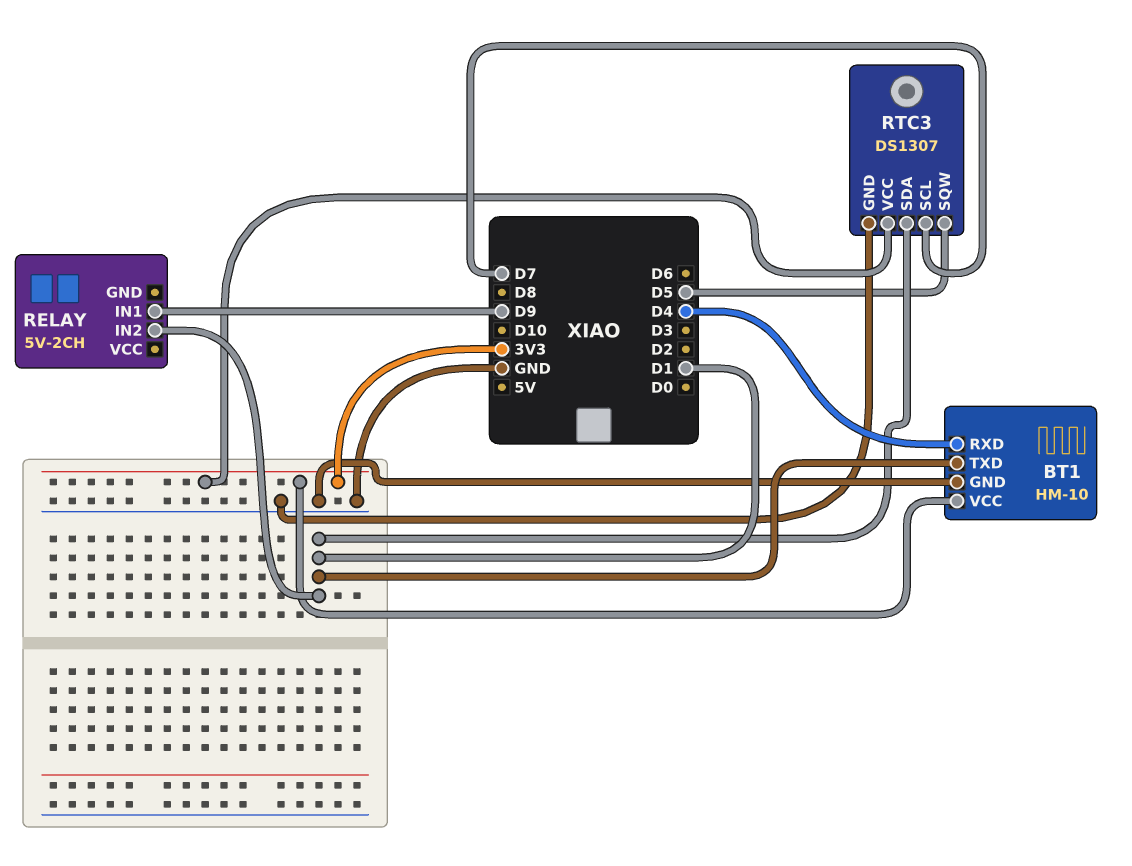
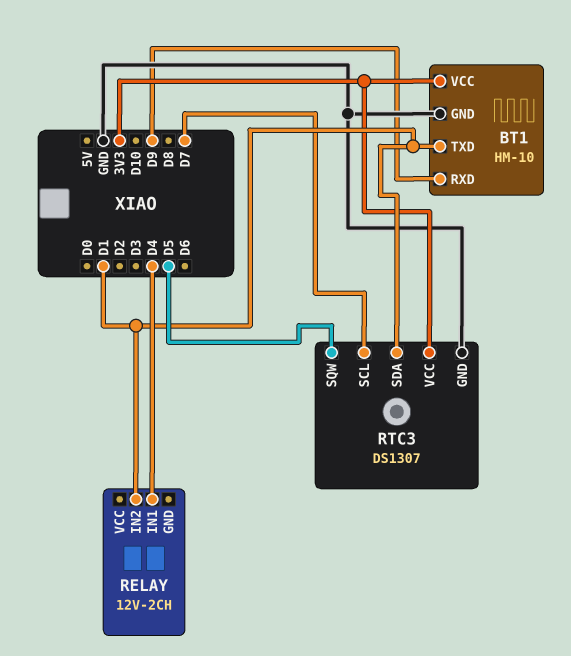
BT1 pin RXD: D4 -> D9
RELAY: 5V-2CH -> 12V-2CH
RELAY pin IN1: D9 -> D4

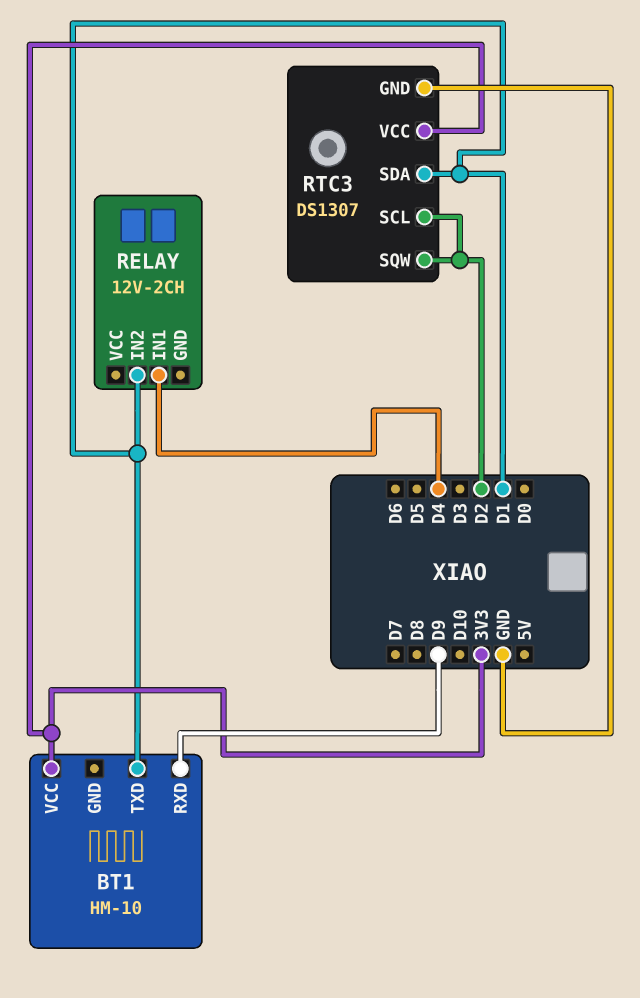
BT1 pin GND: GND -> none
RTC3 pin SCL: D7 -> D2
RTC3 pin SQW: D5 -> D2

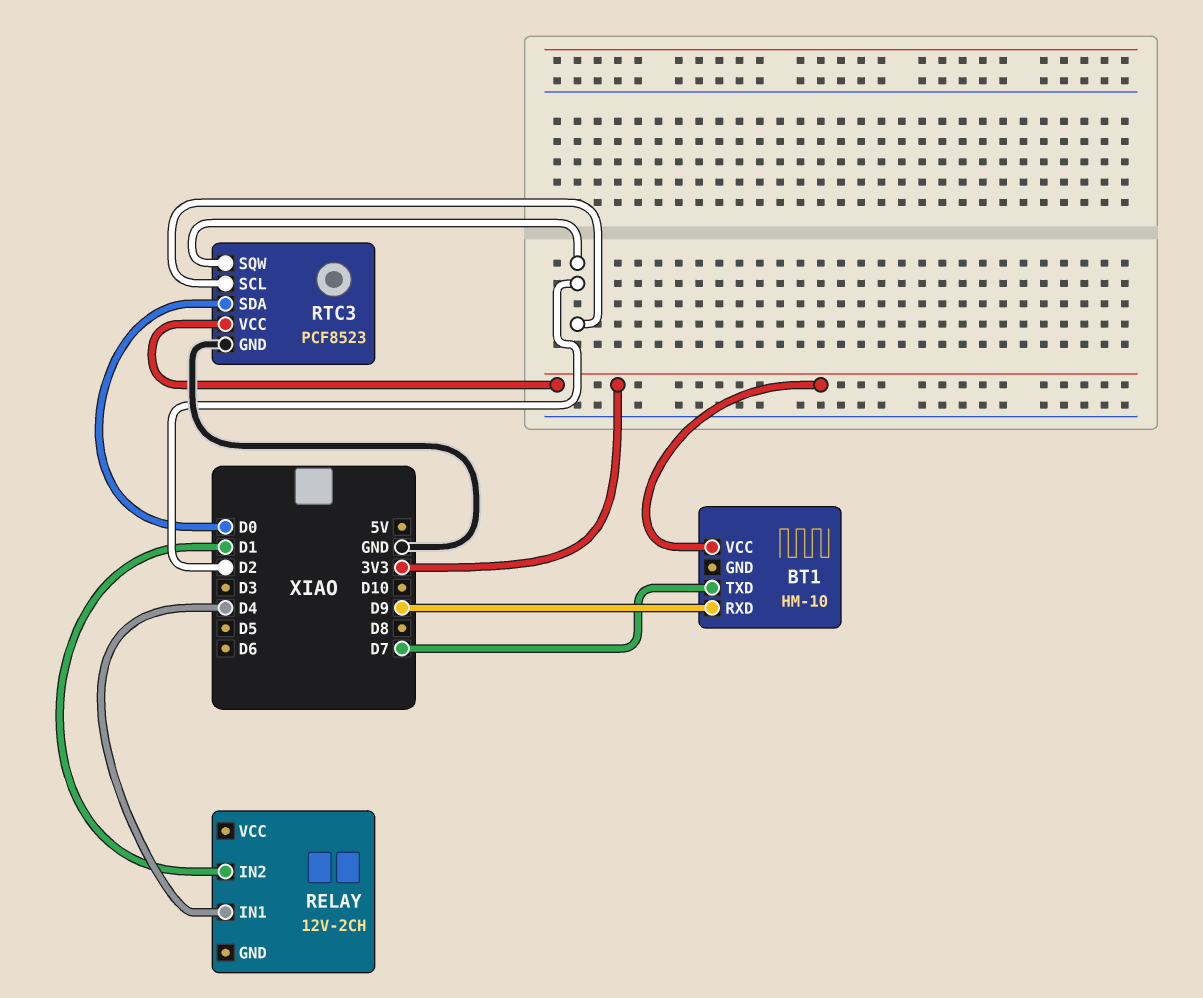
BT1 pin TXD: D1 -> D7
RTC3: DS1307 -> PCF8523
RTC3 pin SDA: D1 -> D0

